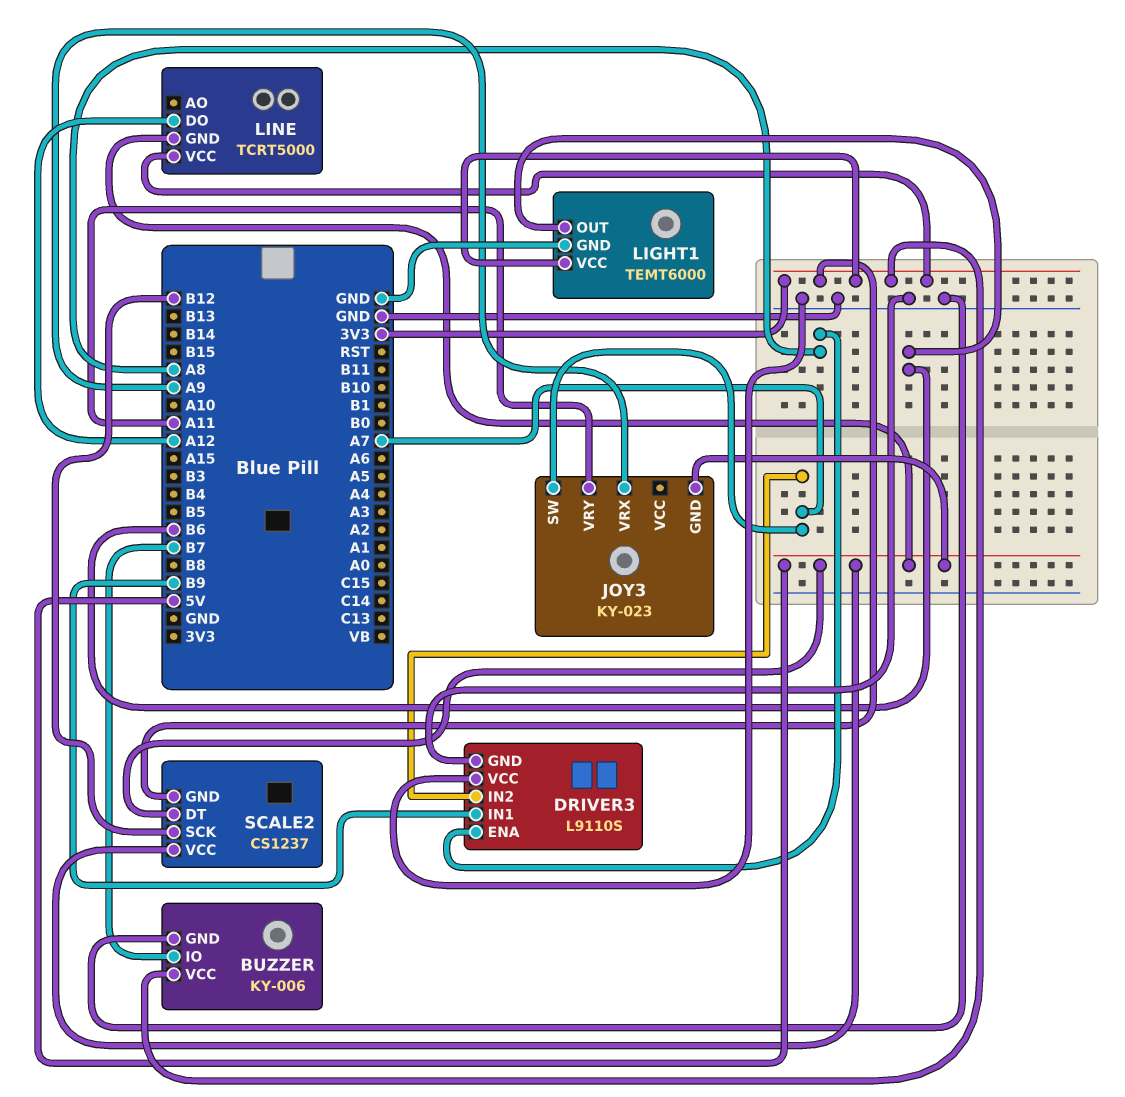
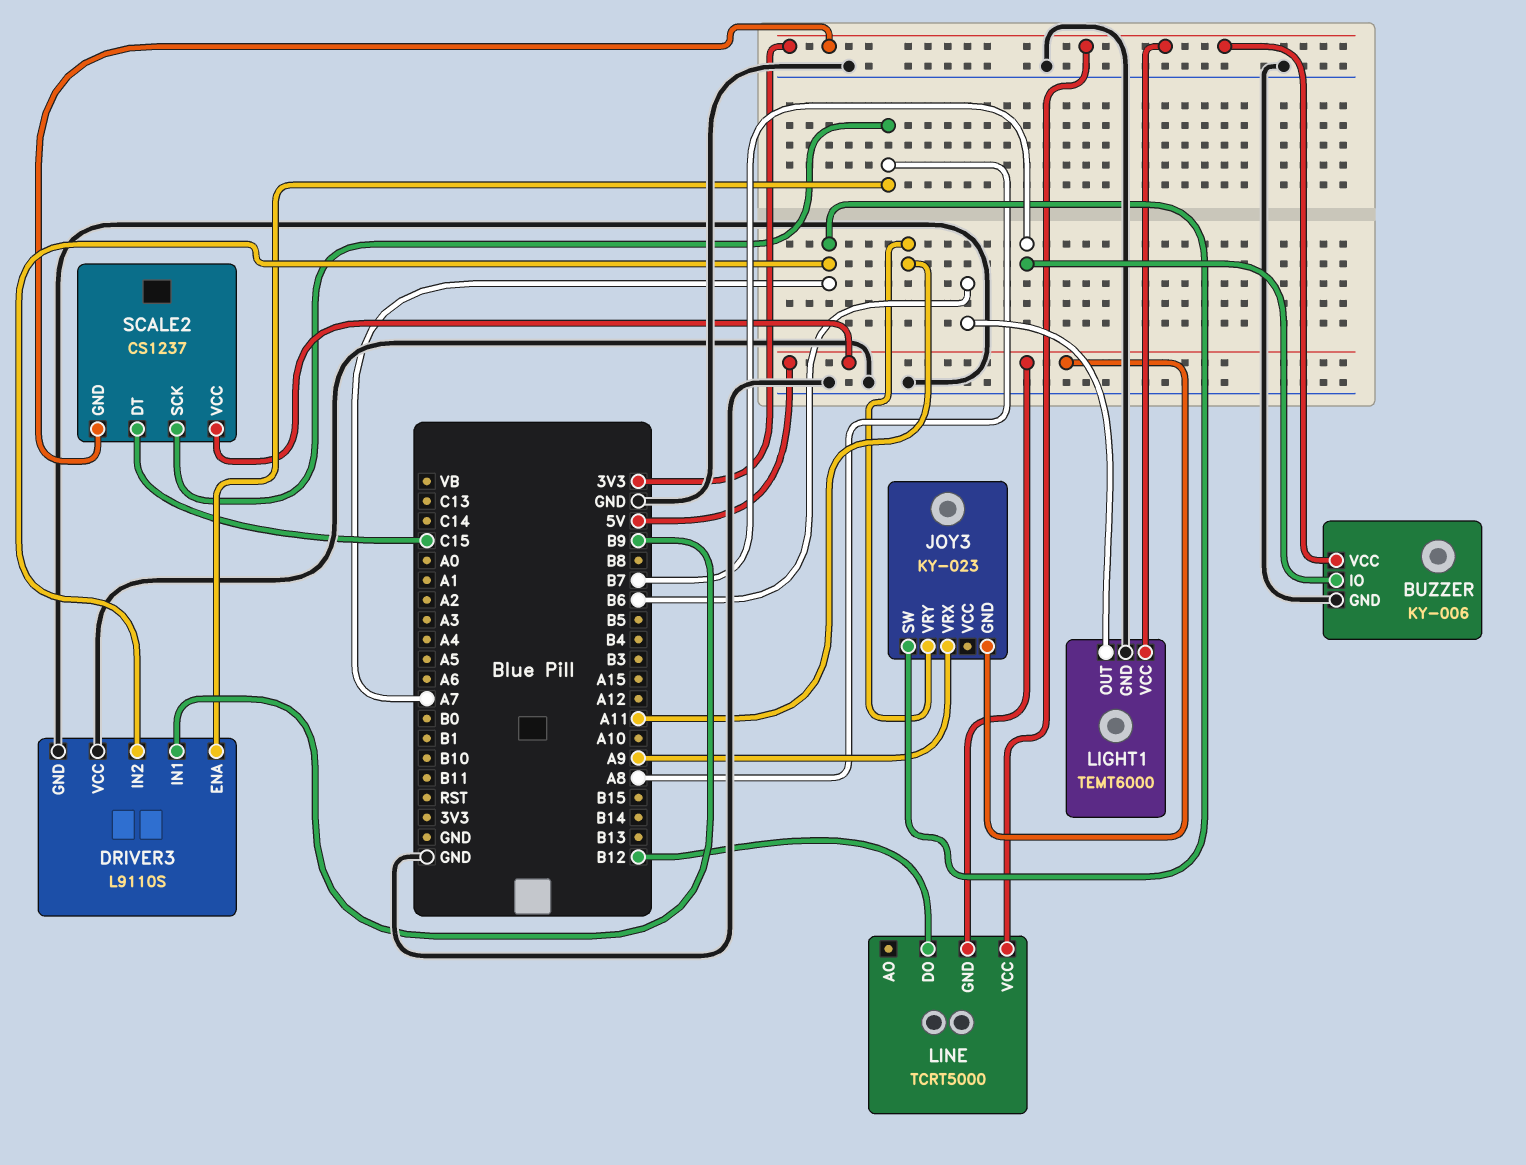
LINE pin DO: A12 -> B12
SCALE2 pin DT: 5V -> C15
SCALE2 pin SCK: B12 -> A8

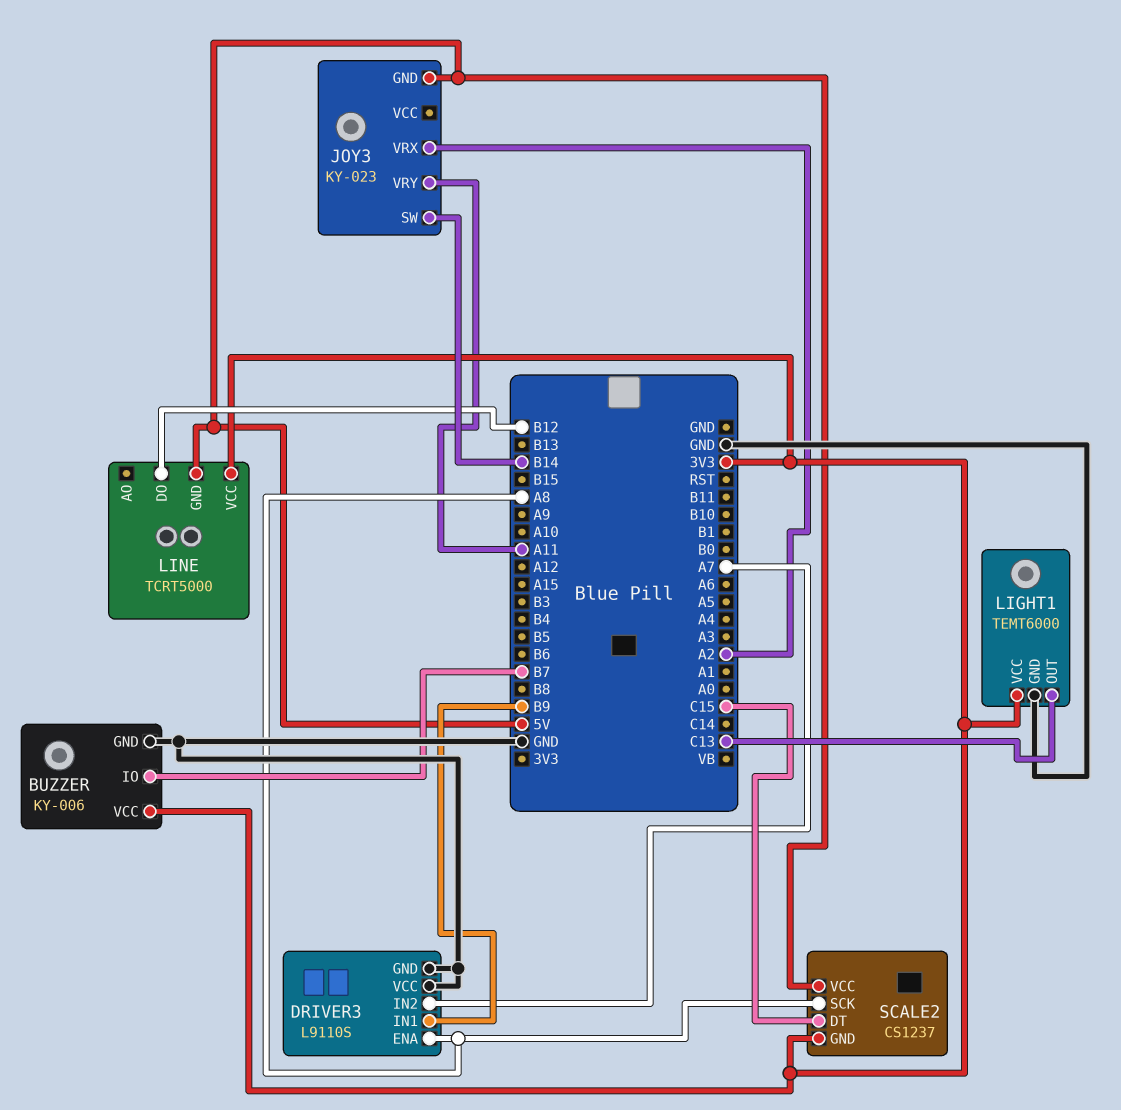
JOY3 pin SW: A7 -> B14
JOY3 pin VRX: A9 -> A2
LIGHT1 pin OUT: B6 -> C13

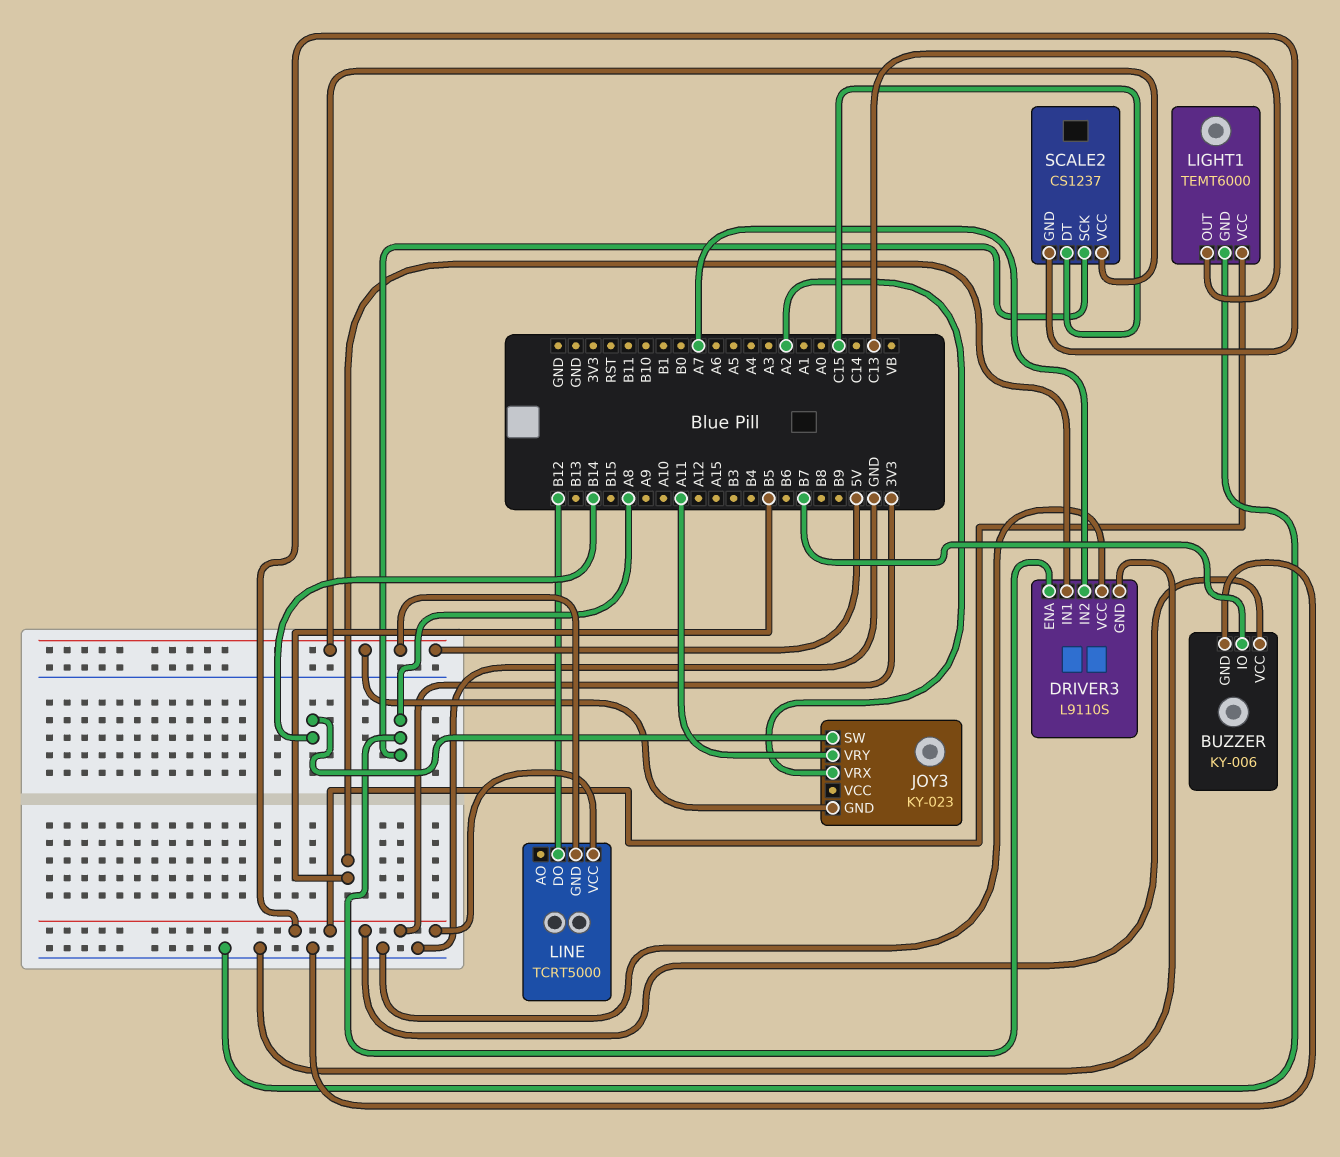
DRIVER3 pin IN1: B9 -> B5

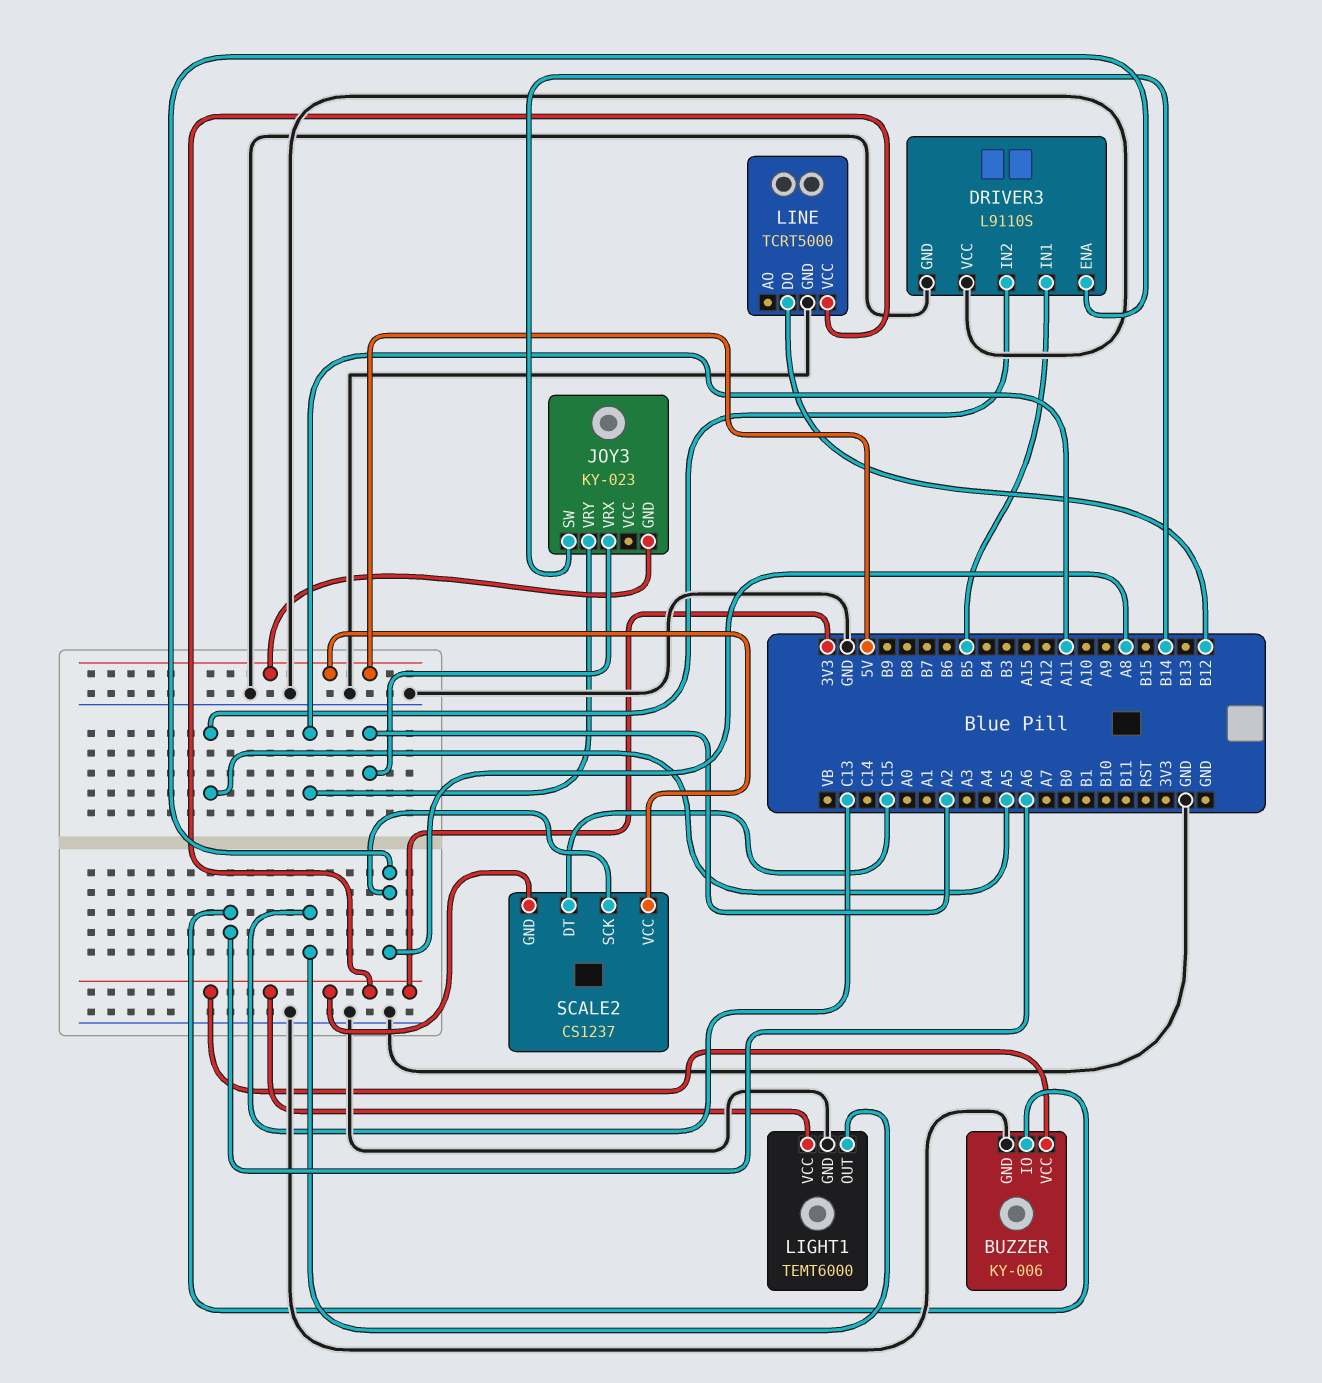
BUZZER pin IO: B7 -> A6
DRIVER3 pin IN2: A7 -> A5
LINE pin GND: 5V -> GND

